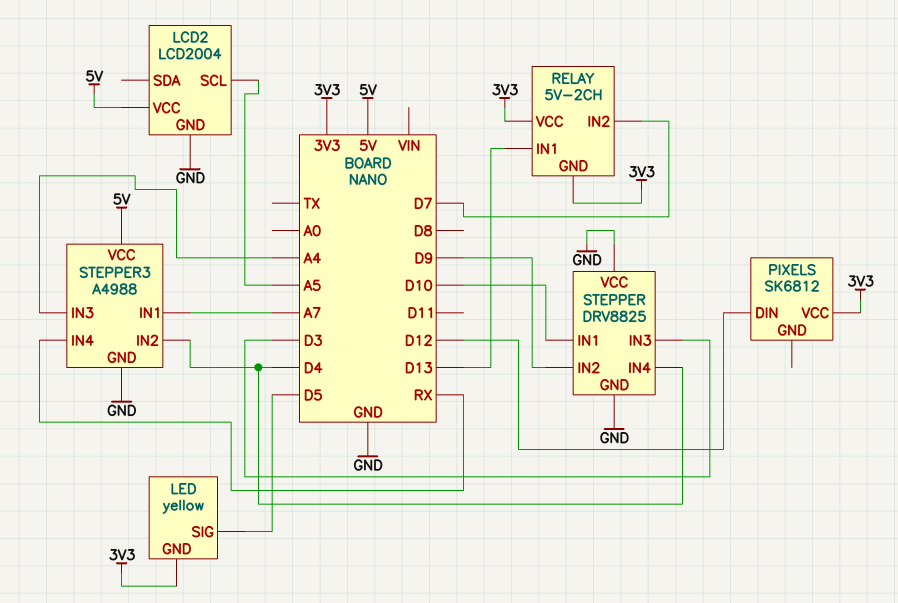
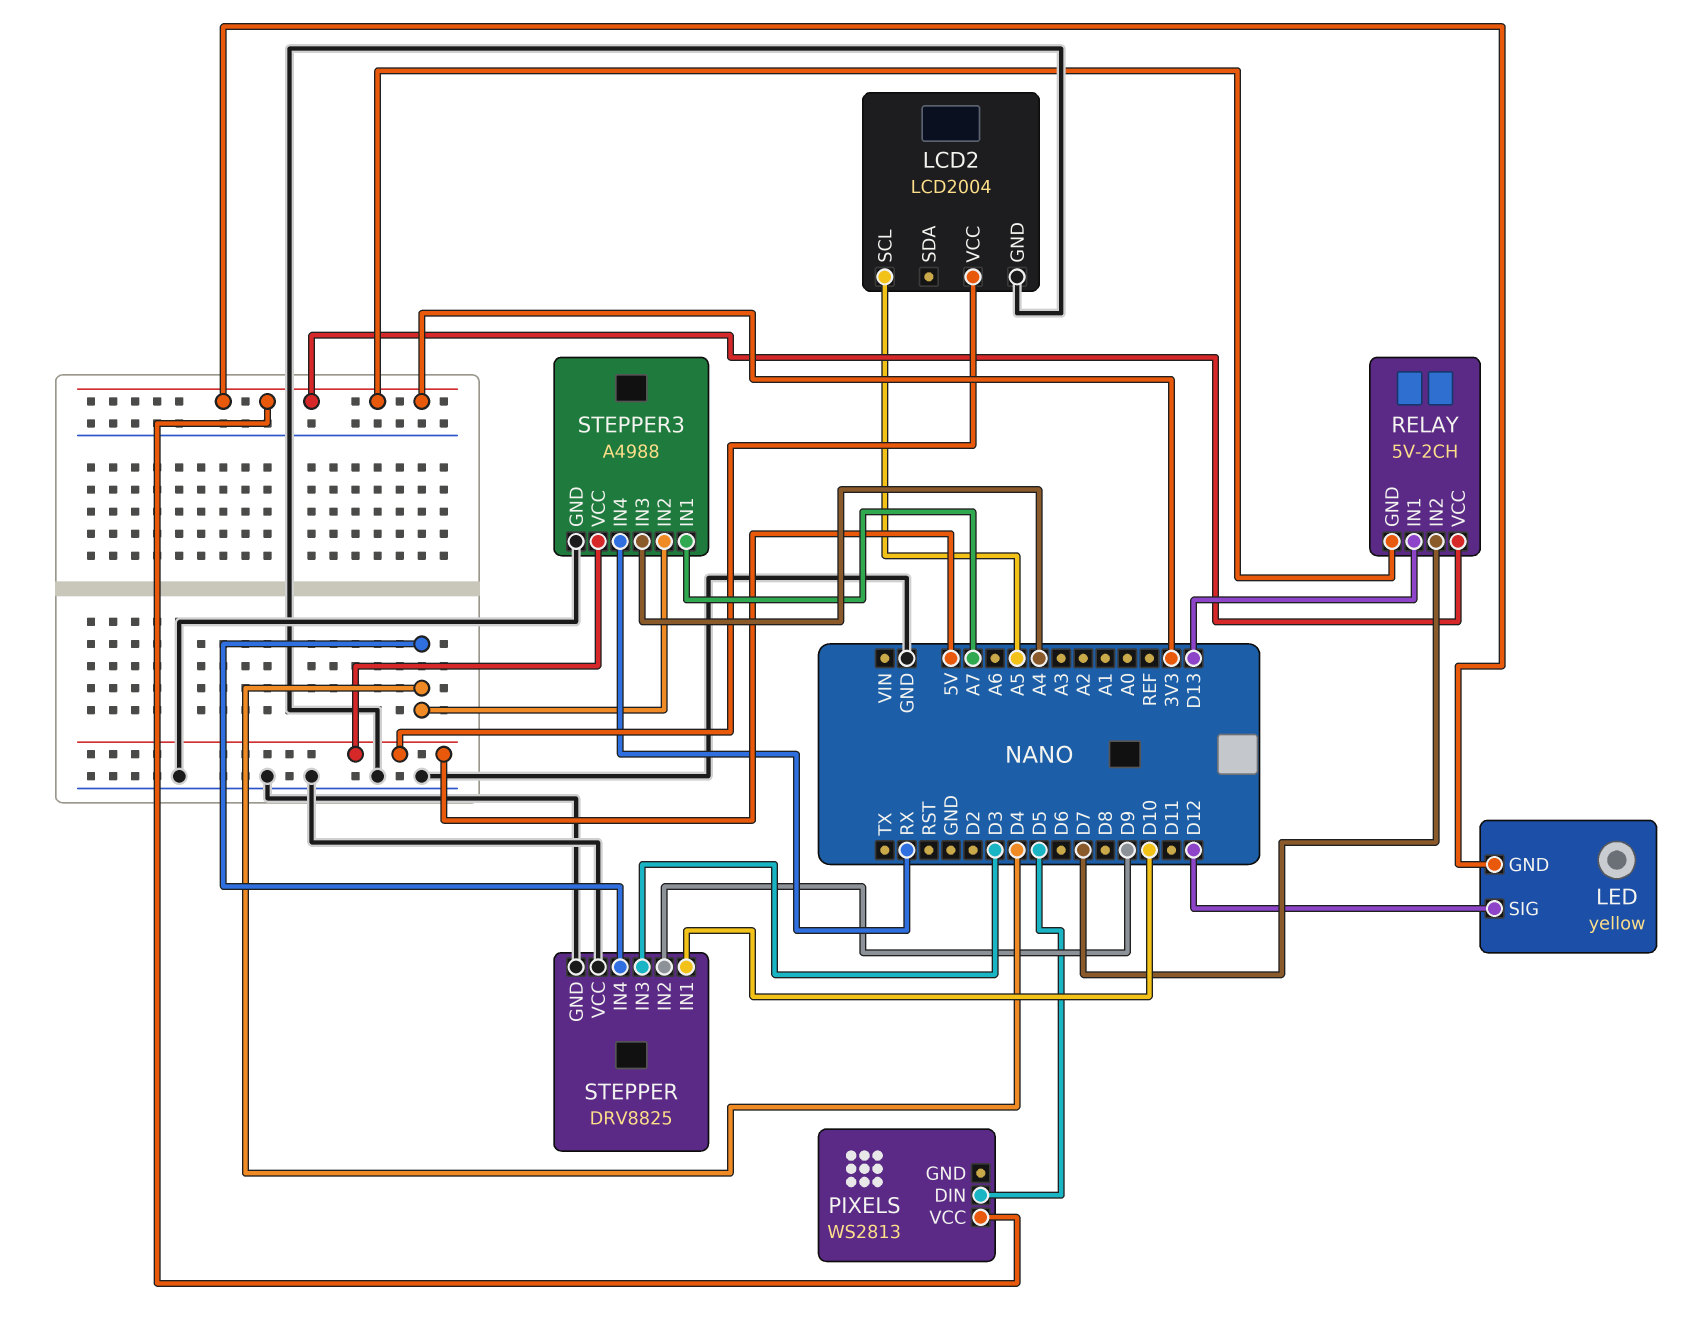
LED pin SIG: D5 -> D12
PIXELS: SK6812 -> WS2813
PIXELS pin DIN: D12 -> D5

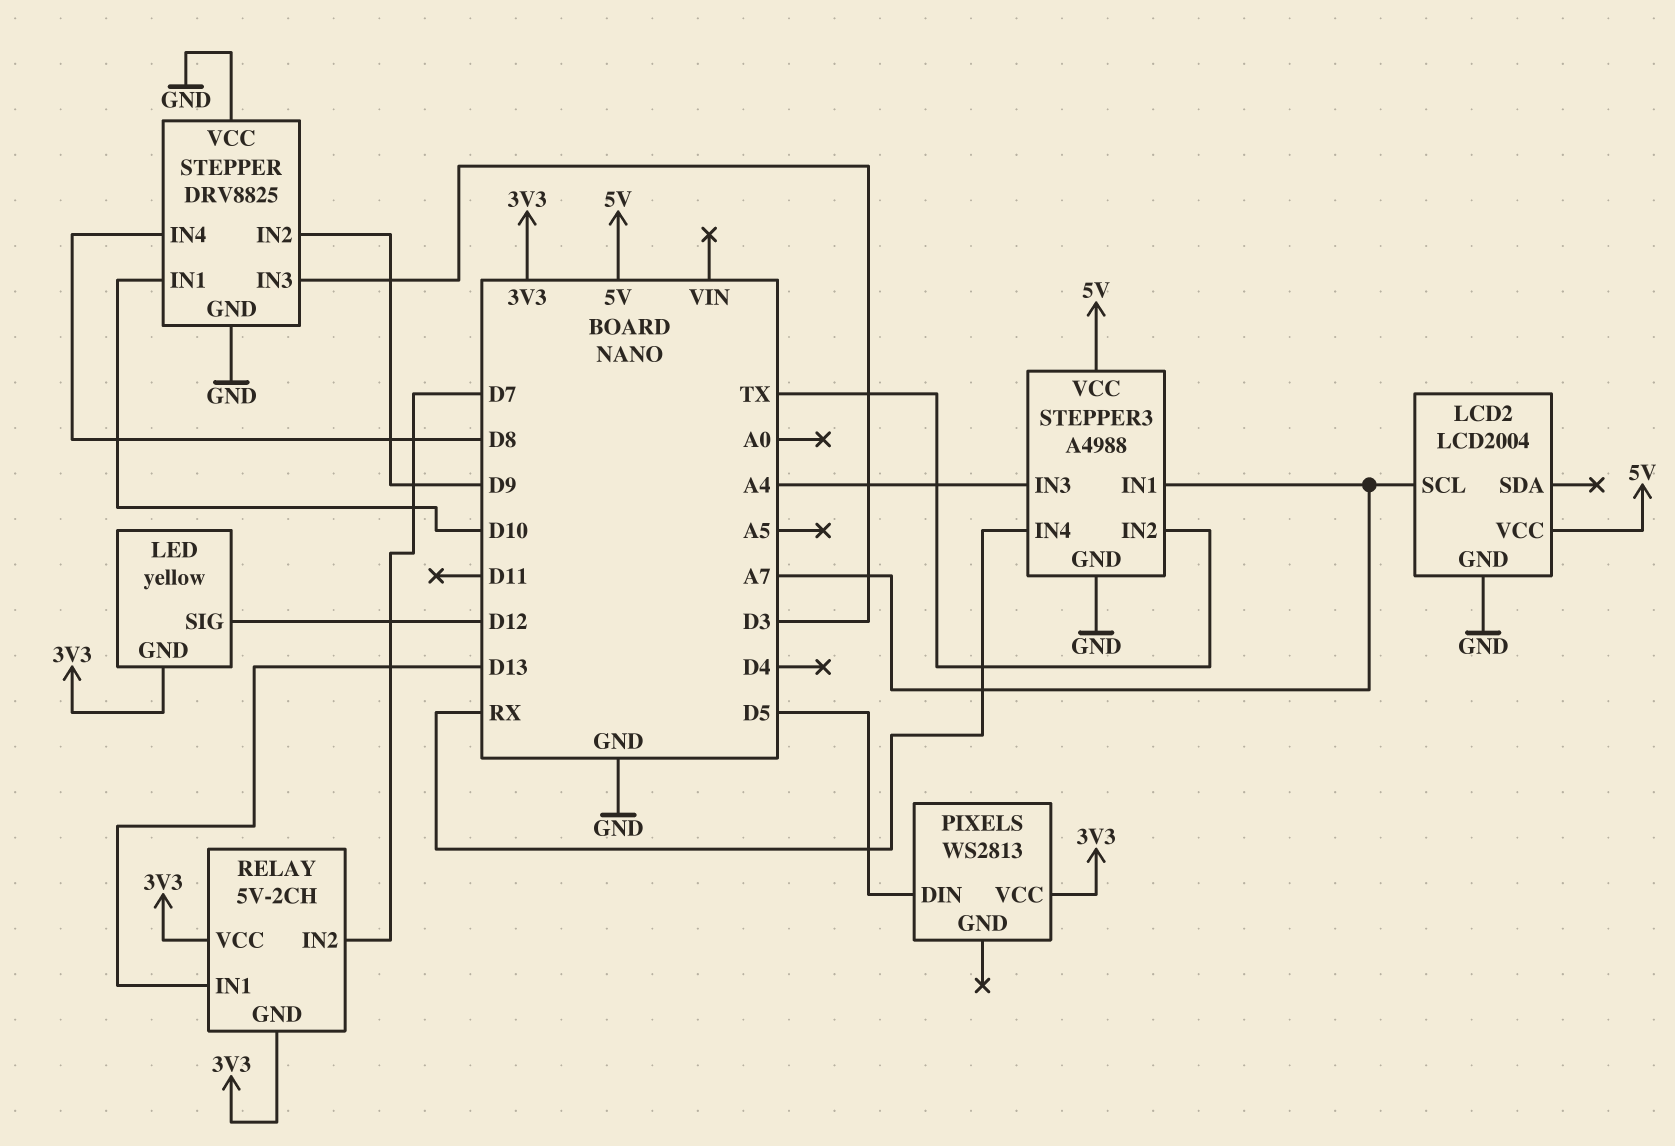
LCD2 pin SCL: A5 -> A7
STEPPER pin IN4: D4 -> D8
STEPPER3 pin IN2: D4 -> TX

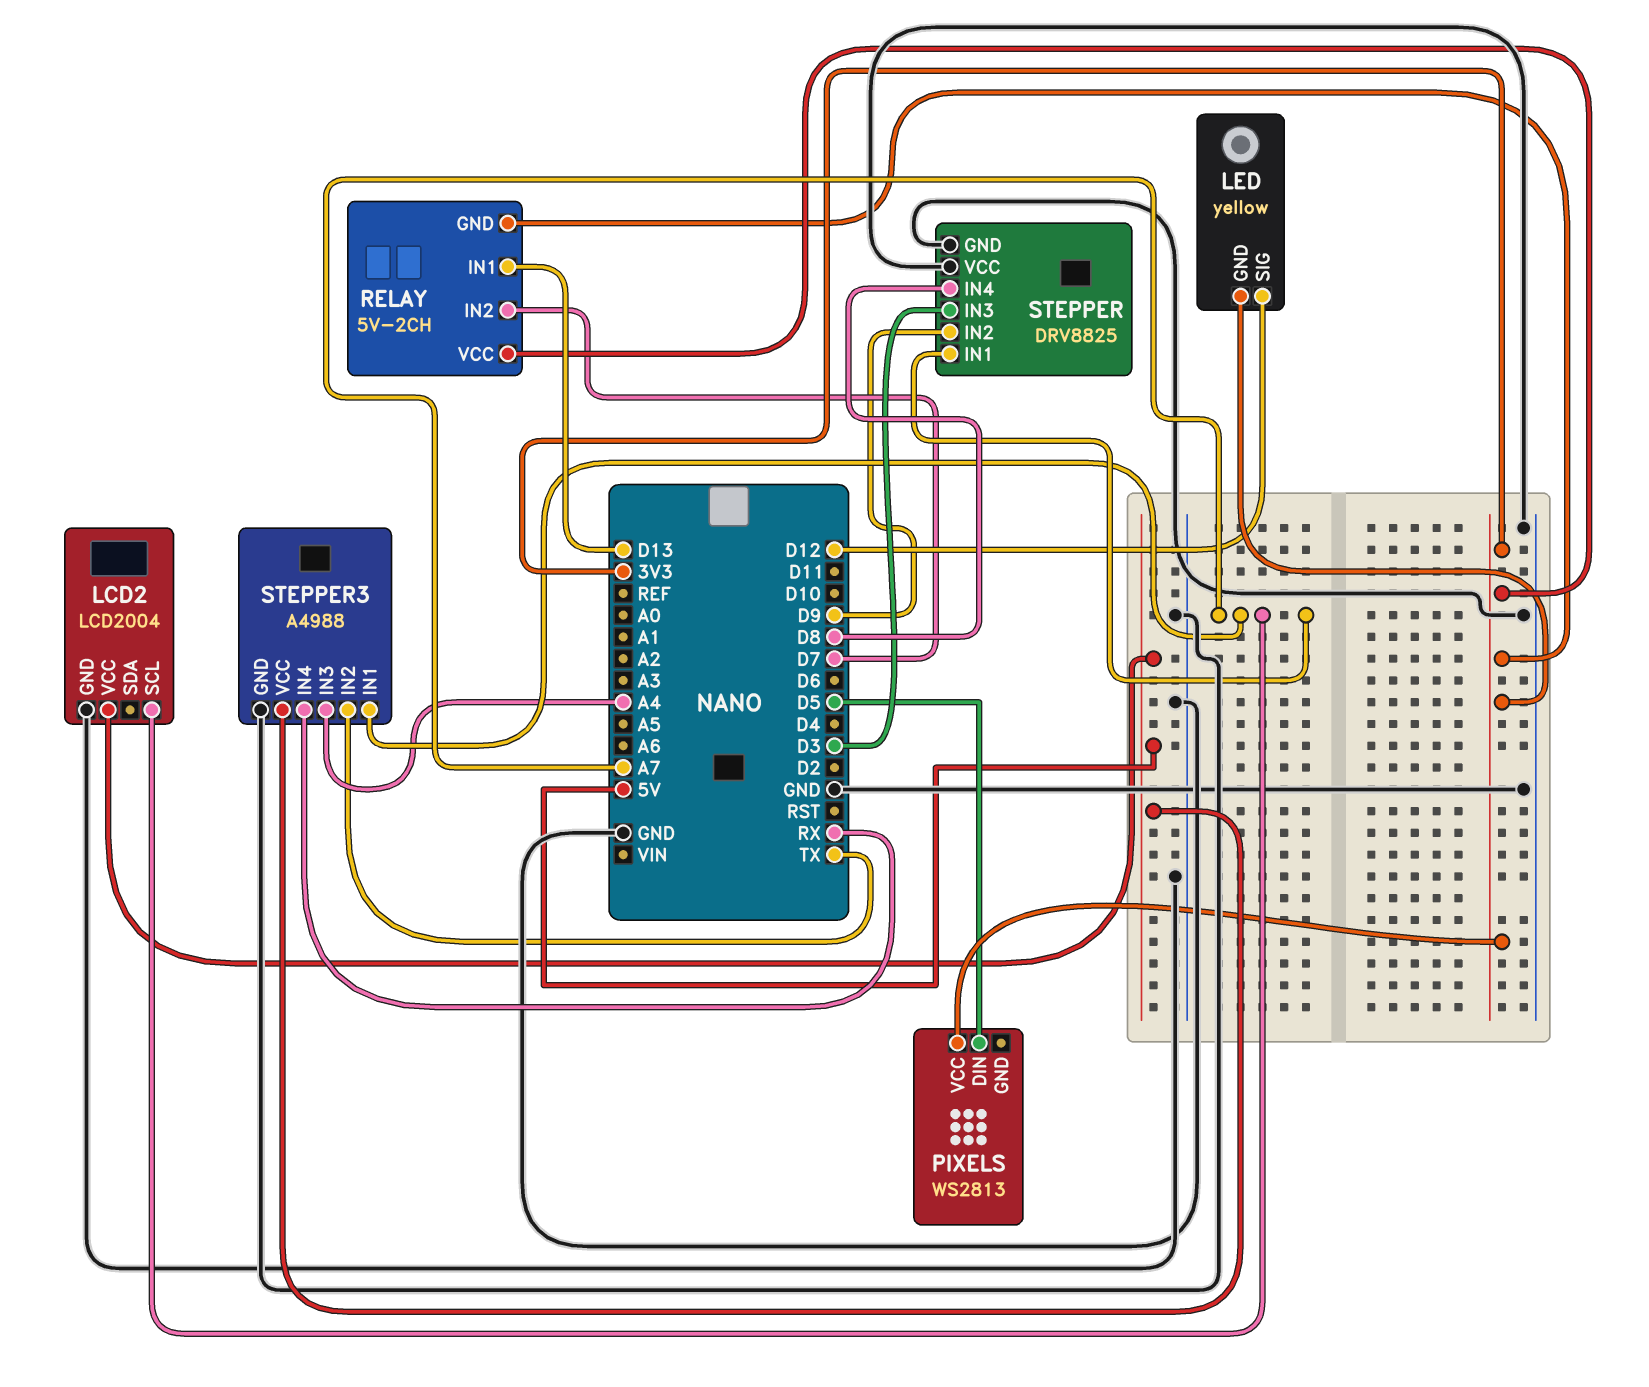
STEPPER pin IN1: D10 -> A7

